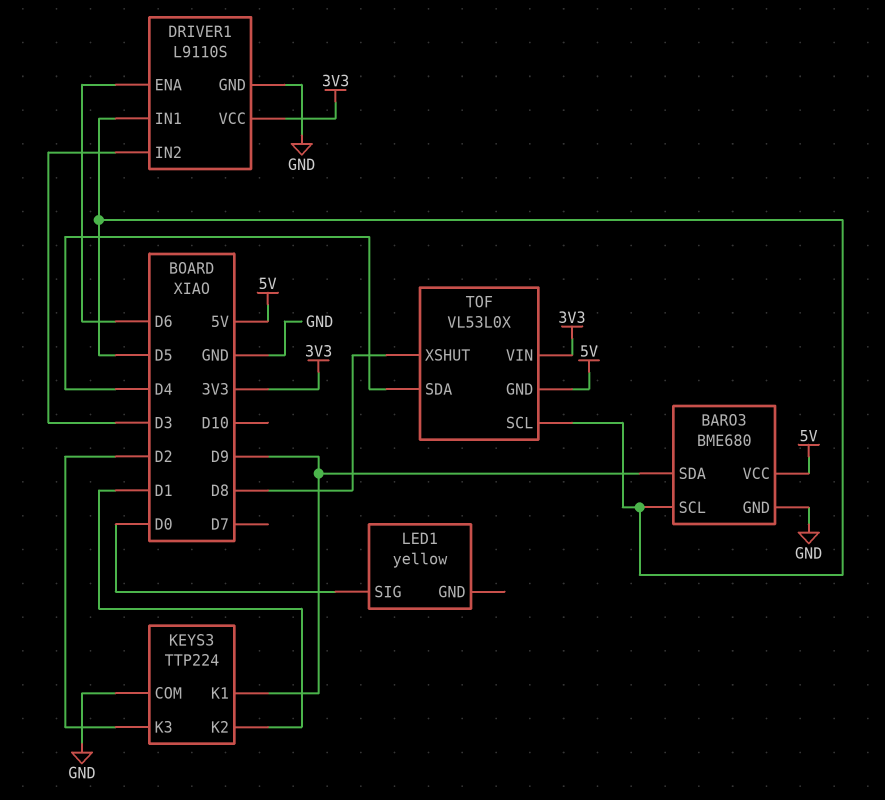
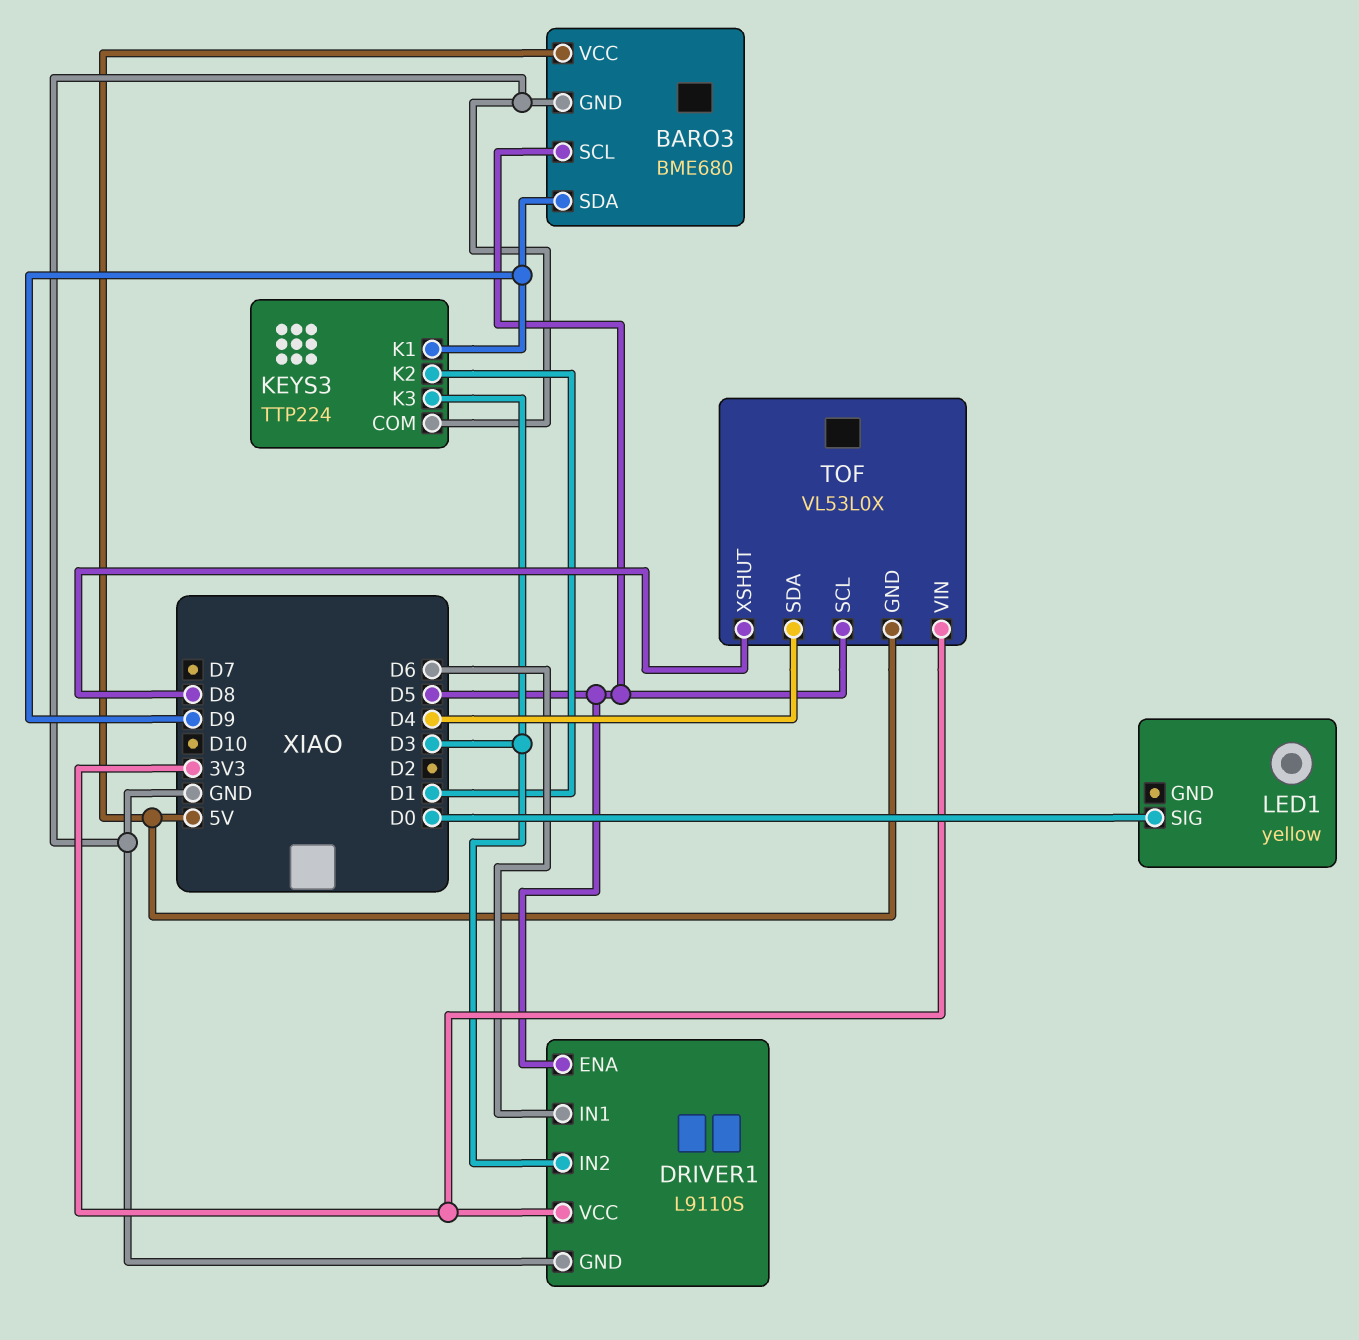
DRIVER1 pin ENA: D6 -> D5
DRIVER1 pin IN1: D5 -> D6
KEYS3 pin K3: D2 -> D3

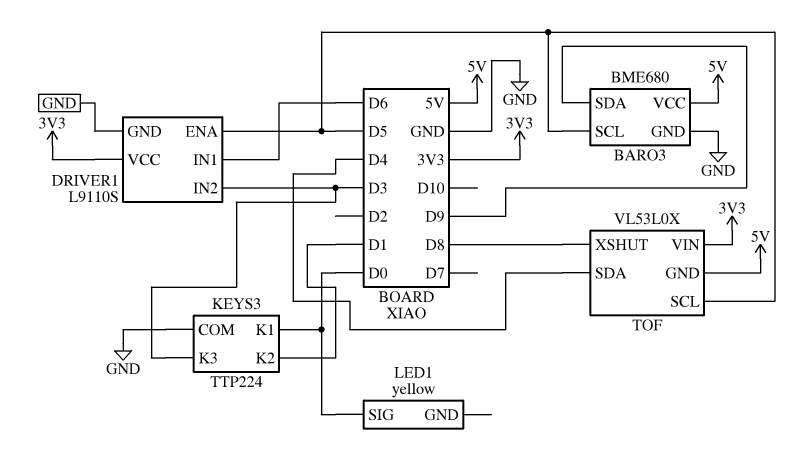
KEYS3 pin K1: D9 -> D0

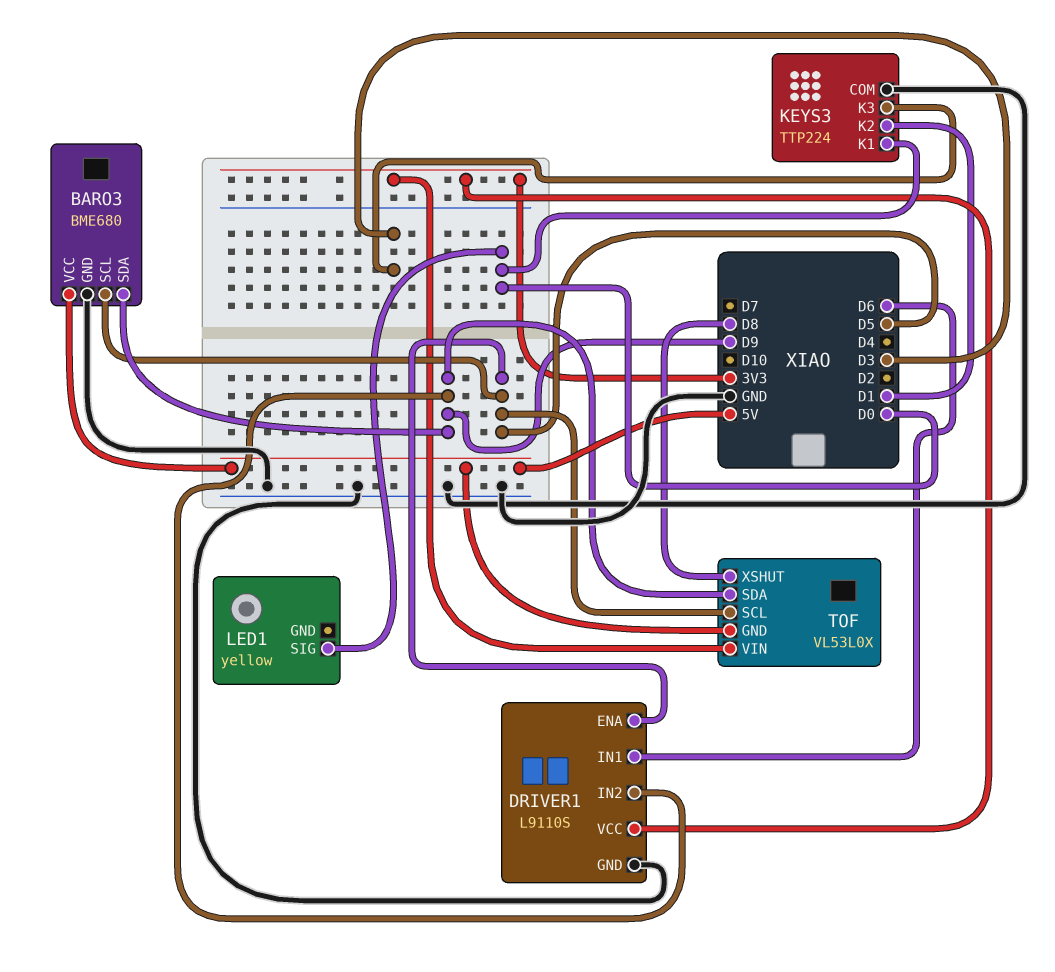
DRIVER1 pin IN2: D3 -> D9
TOF pin SDA: D4 -> D9

